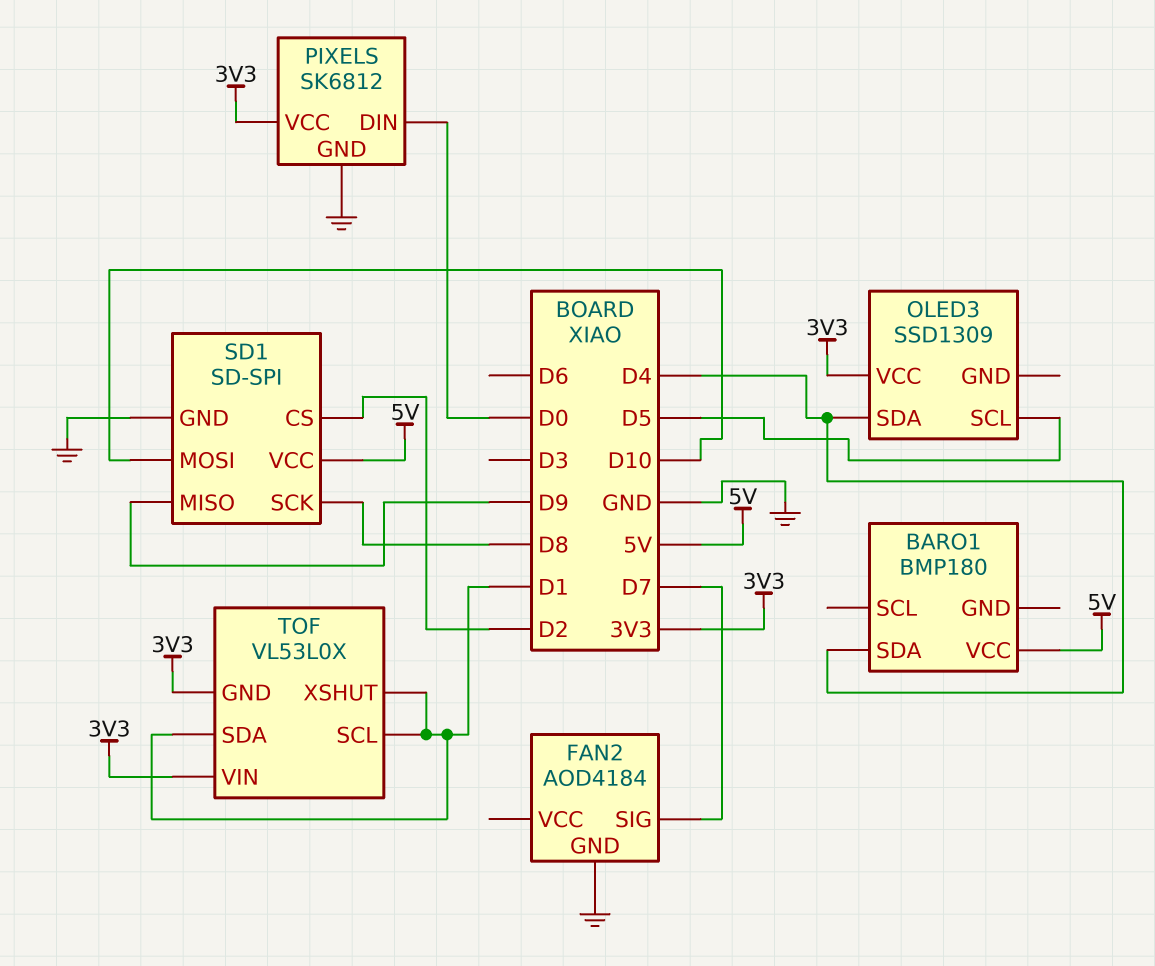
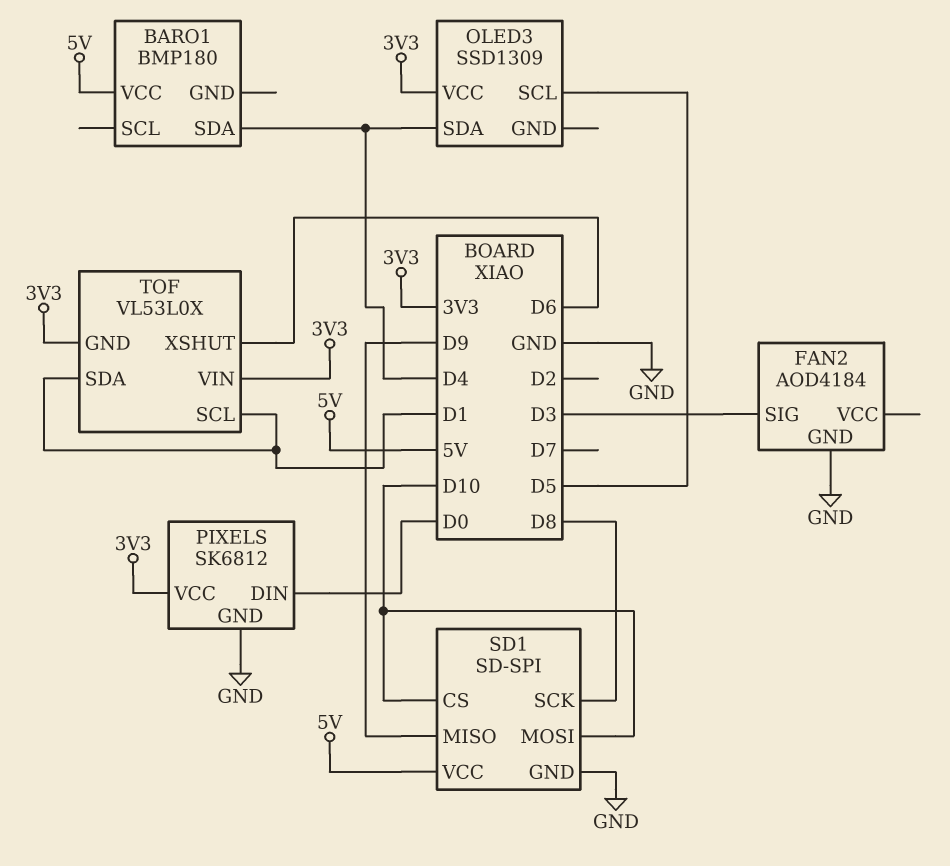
FAN2 pin SIG: D7 -> D3
SD1 pin CS: D2 -> D10
TOF pin XSHUT: D1 -> D6

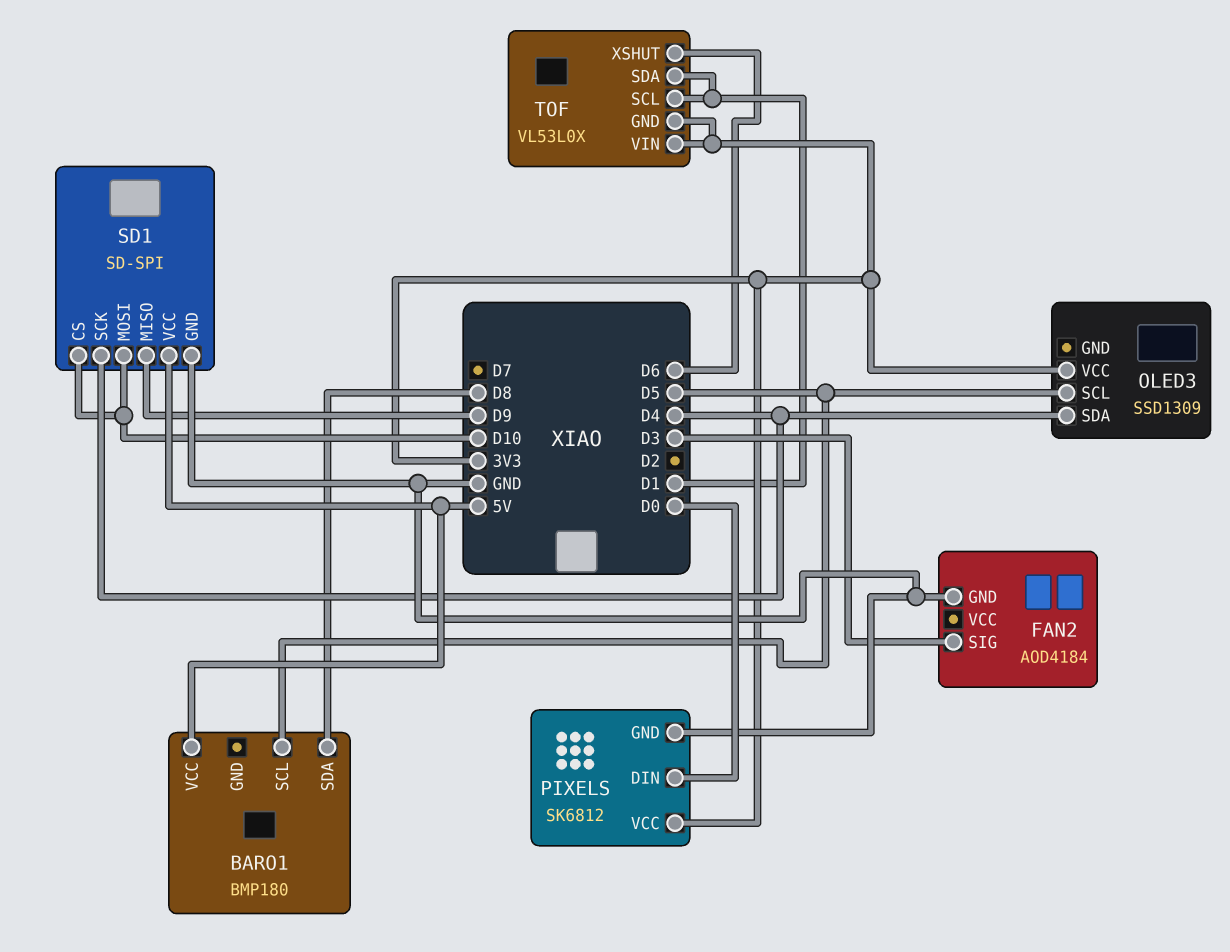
BARO1 pin SCL: none -> D5
BARO1 pin SDA: D4 -> D8
SD1 pin SCK: D8 -> D4

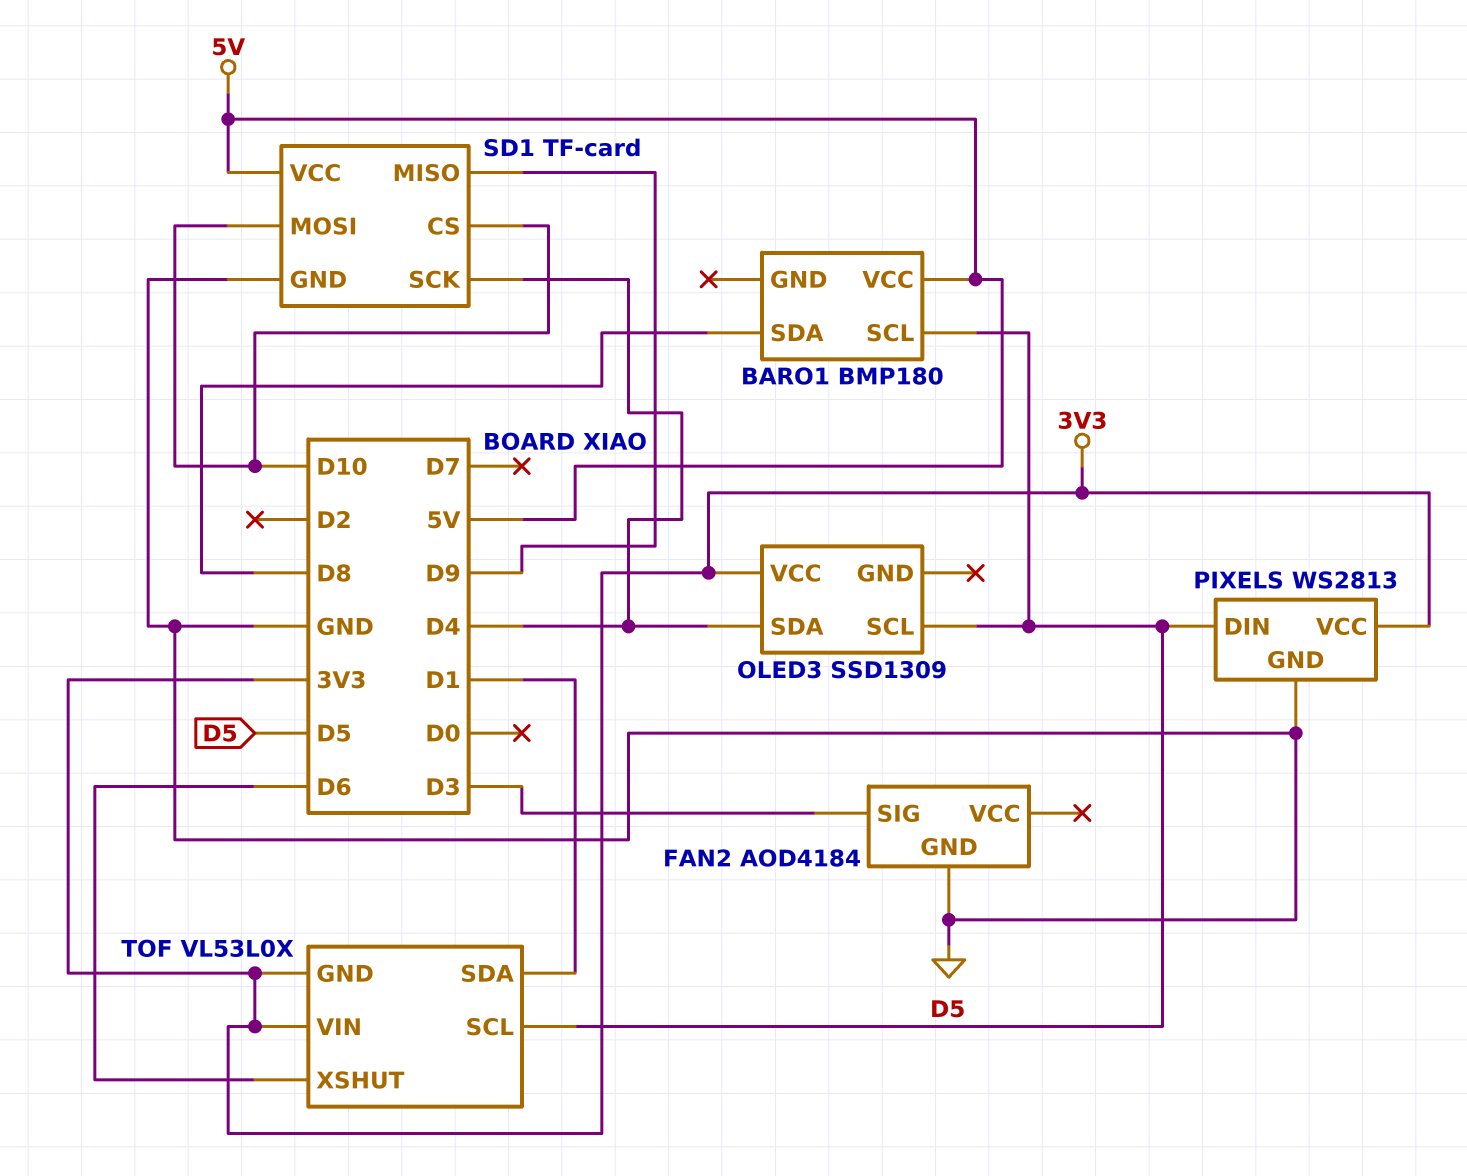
PIXELS: SK6812 -> WS2813
PIXELS pin DIN: D0 -> D5
SD1: SD-SPI -> TF-card
TOF pin SCL: D1 -> D5

